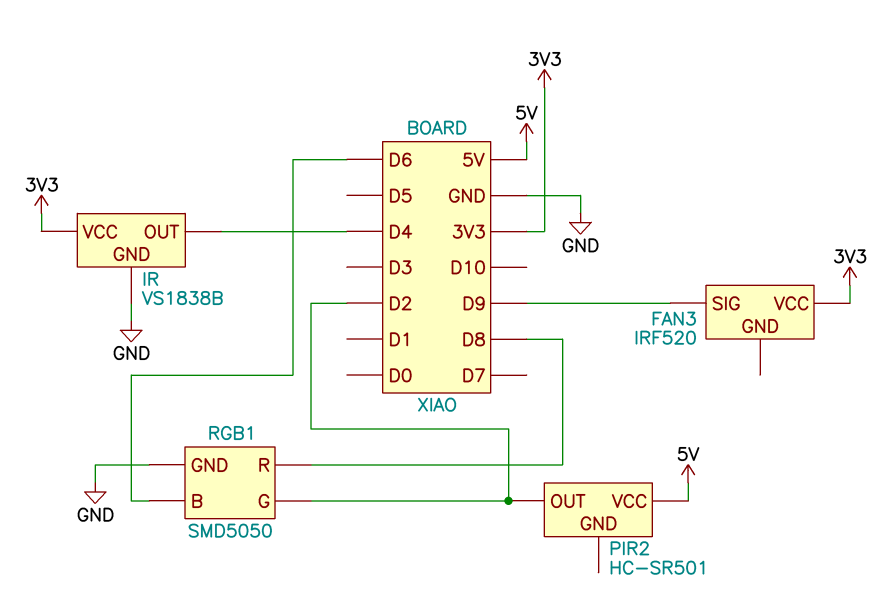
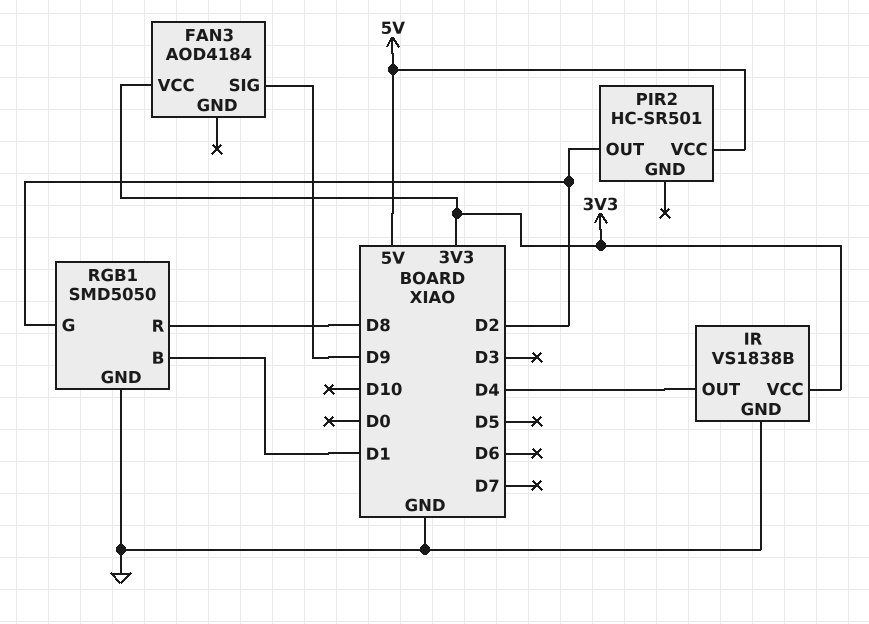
FAN3: IRF520 -> AOD4184
RGB1 pin B: D6 -> D1

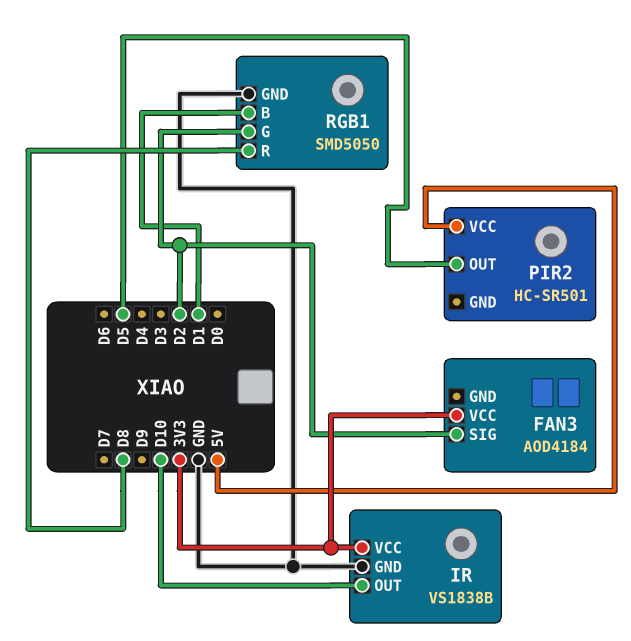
FAN3 pin SIG: D9 -> D2
IR pin OUT: D4 -> D10
PIR2 pin OUT: D2 -> D5

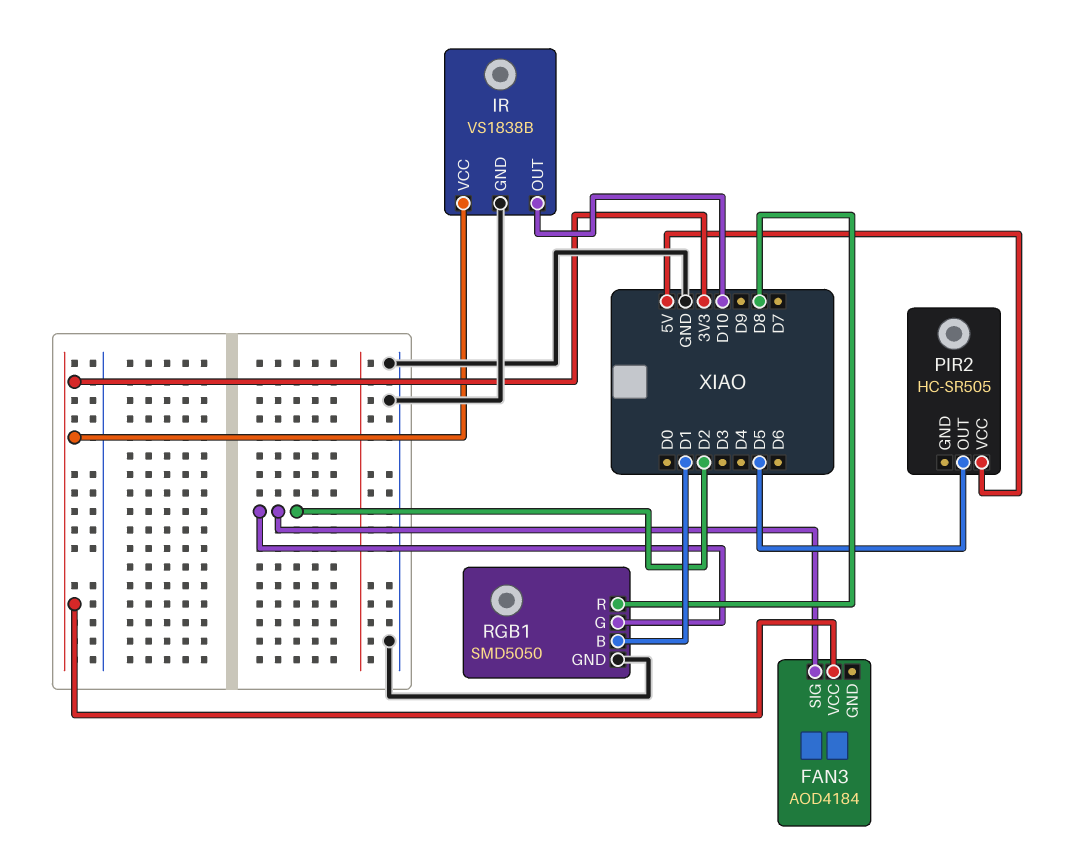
PIR2: HC-SR501 -> HC-SR505

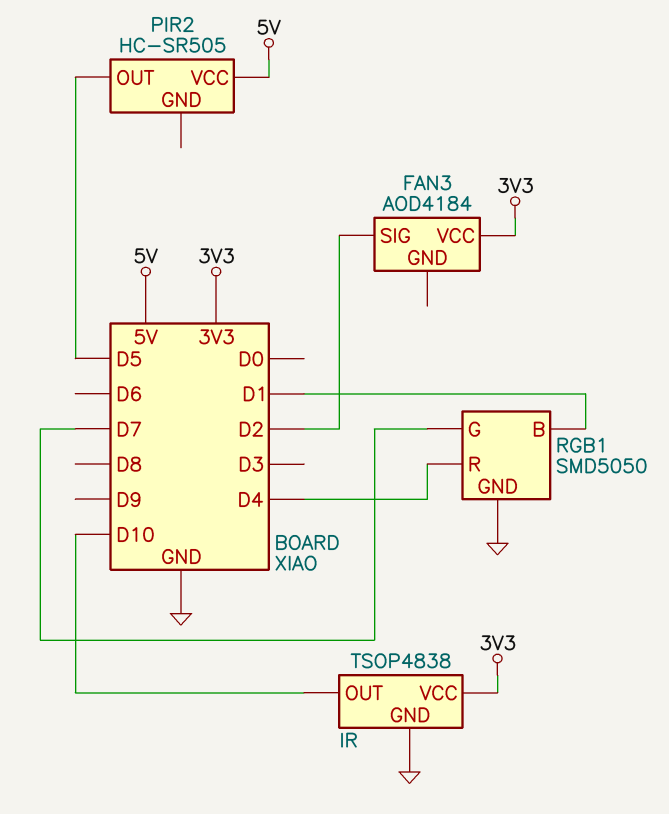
IR: VS1838B -> TSOP4838
RGB1 pin G: D2 -> D7
RGB1 pin R: D8 -> D4

